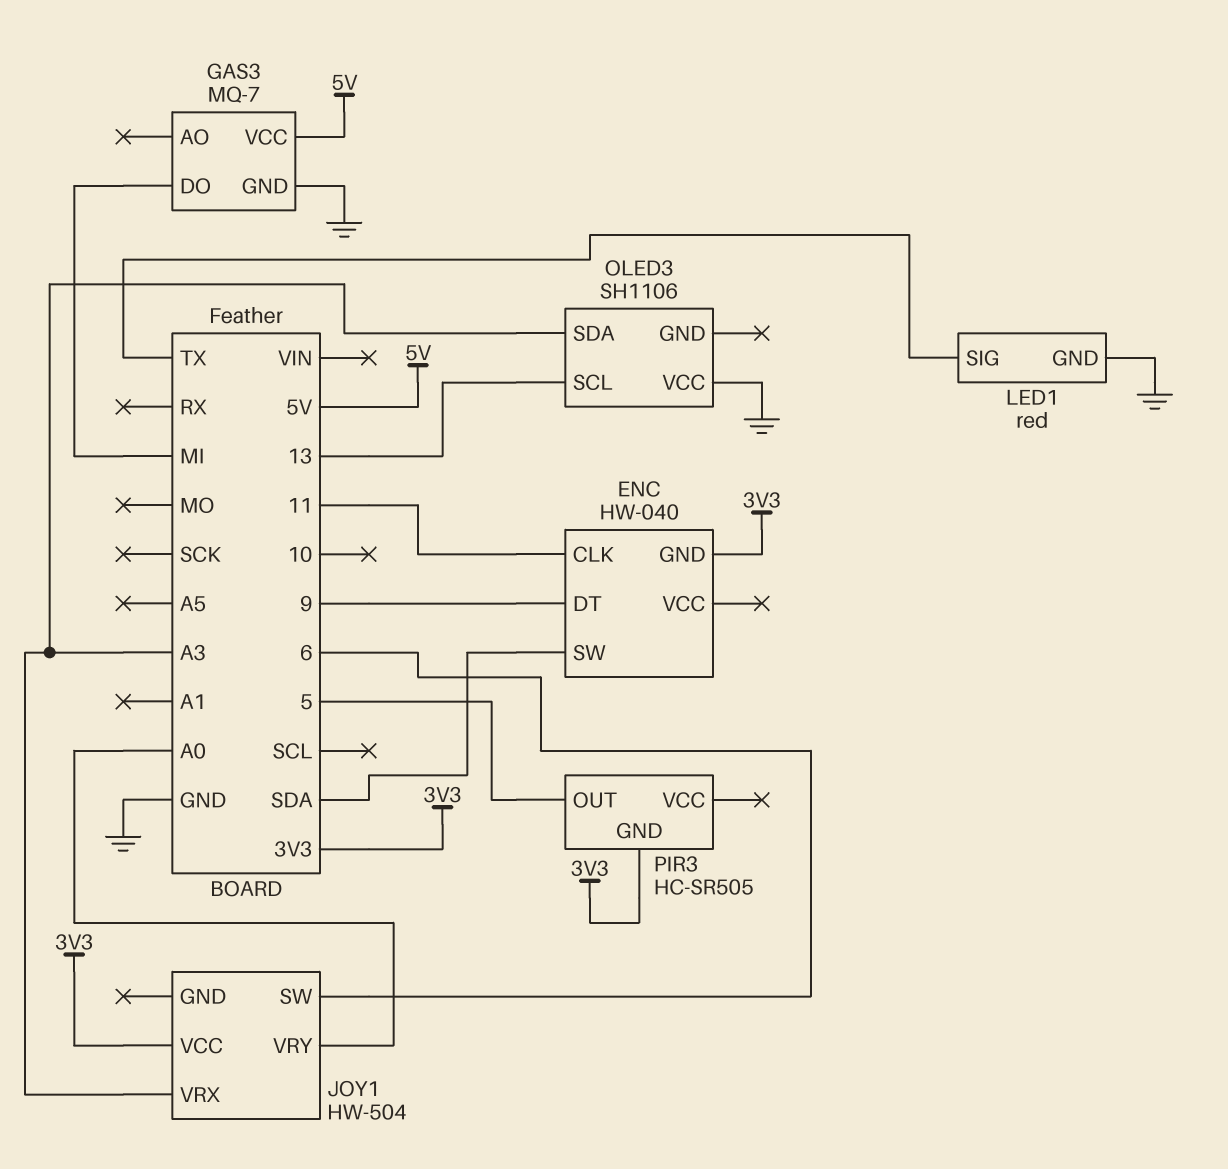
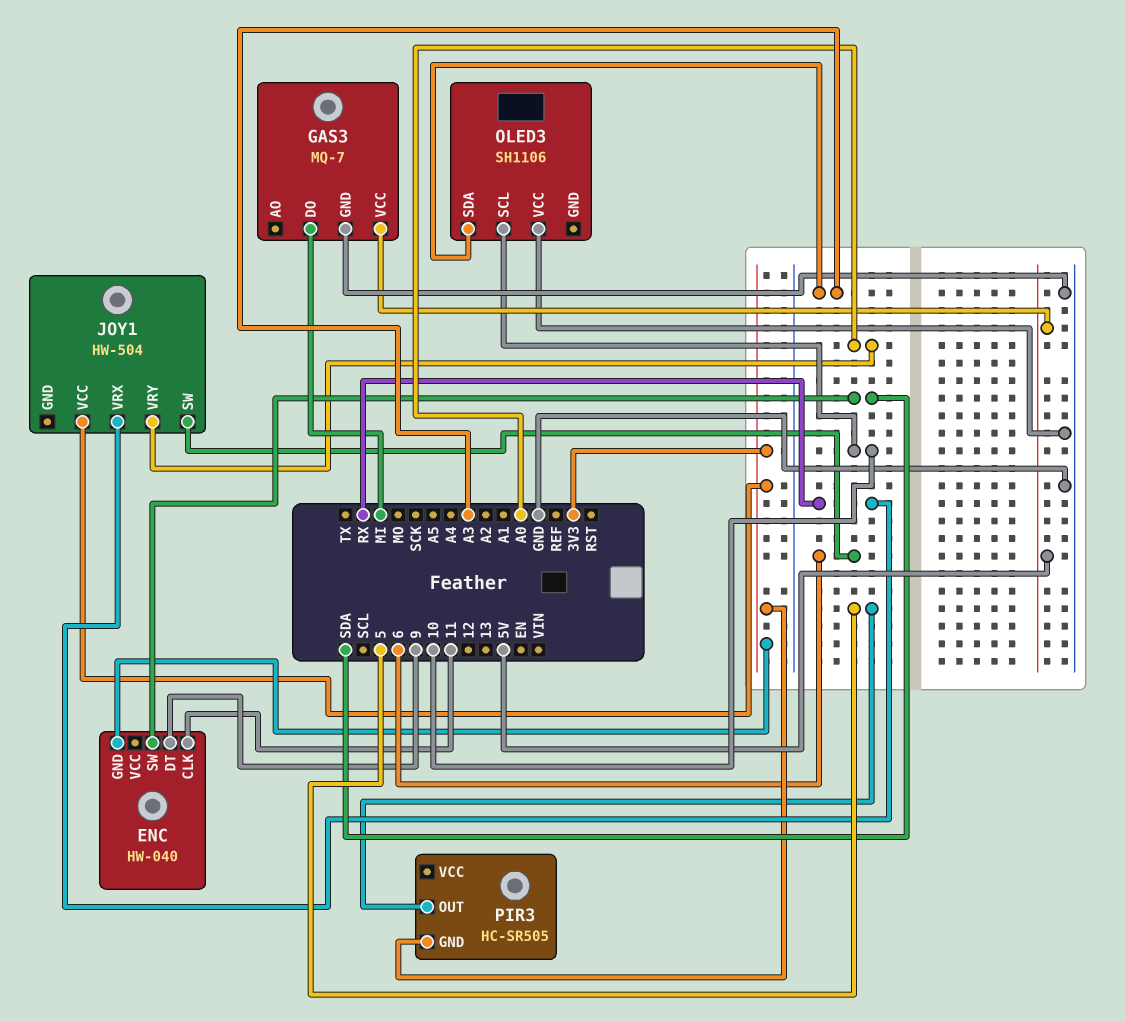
JOY1 pin VRX: A3 -> RX
LED1: red -> none
LED1 pin GND: GND -> none
LED1 pin SIG: TX -> none
OLED3 pin SCL: 13 -> 10

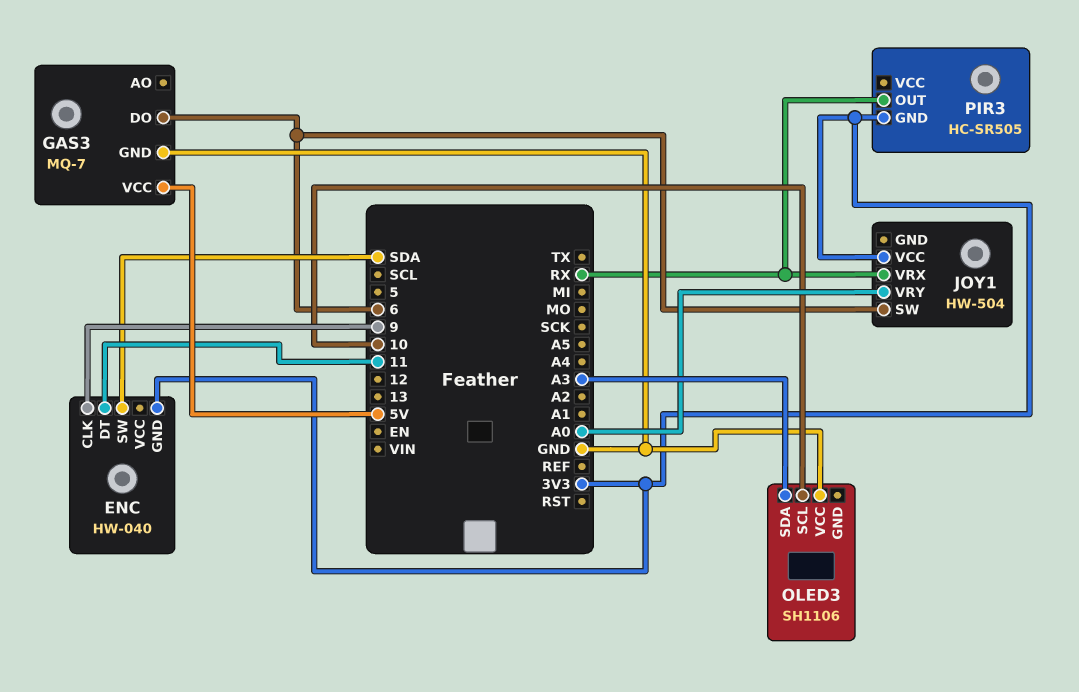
ENC pin CLK: 11 -> 9
ENC pin DT: 9 -> 11
GAS3 pin DO: MI -> 6
PIR3 pin OUT: 5 -> RX

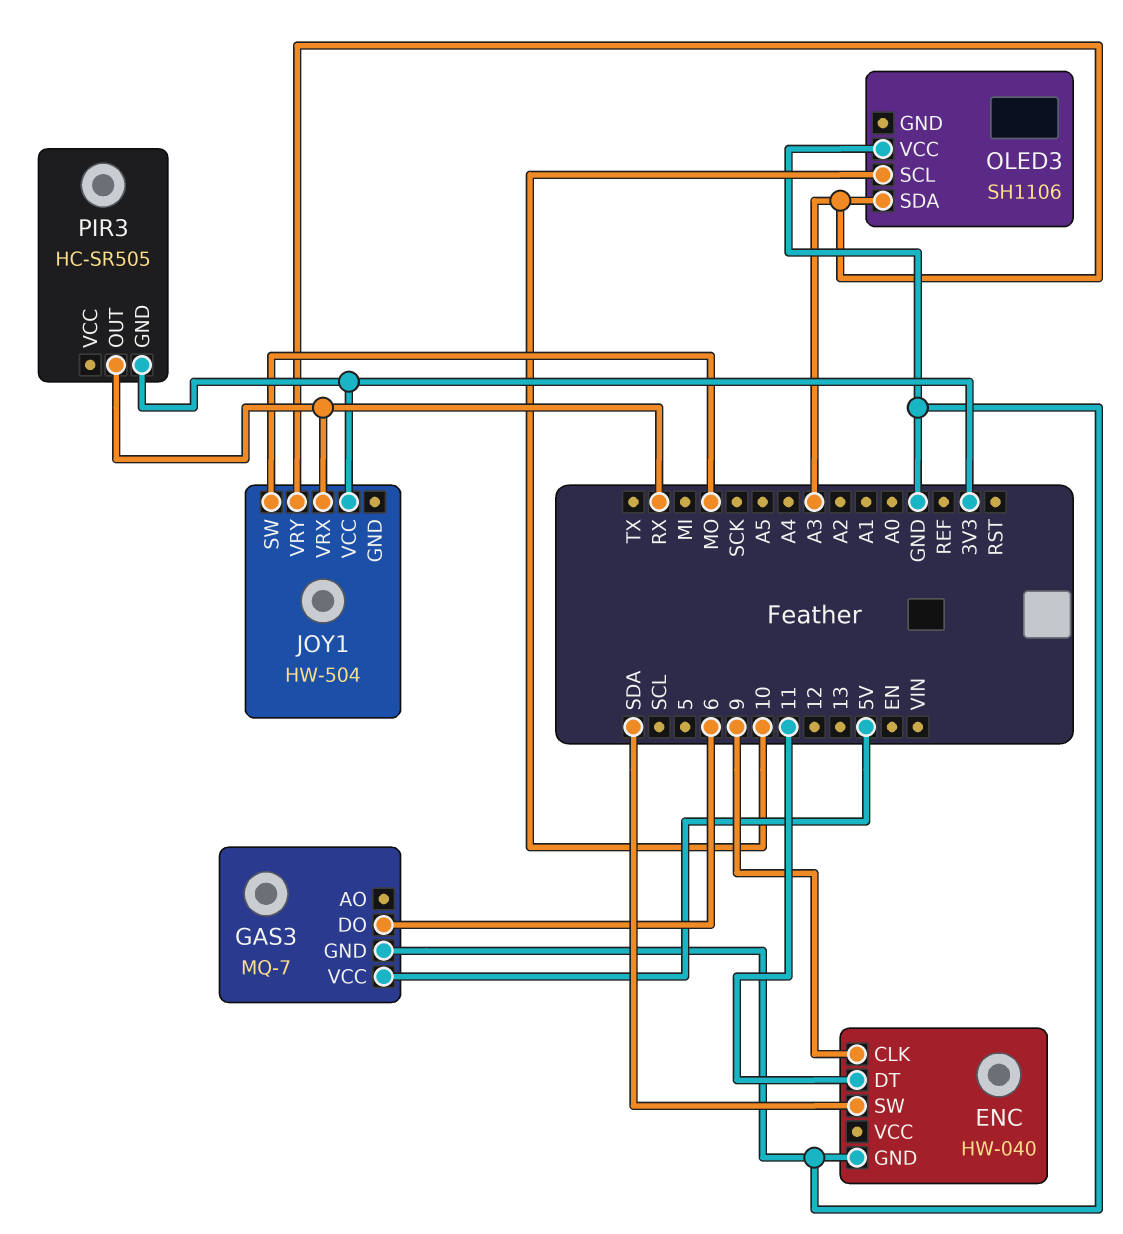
ENC pin GND: 3V3 -> GND
JOY1 pin SW: 6 -> MO
JOY1 pin VRY: A0 -> A3

